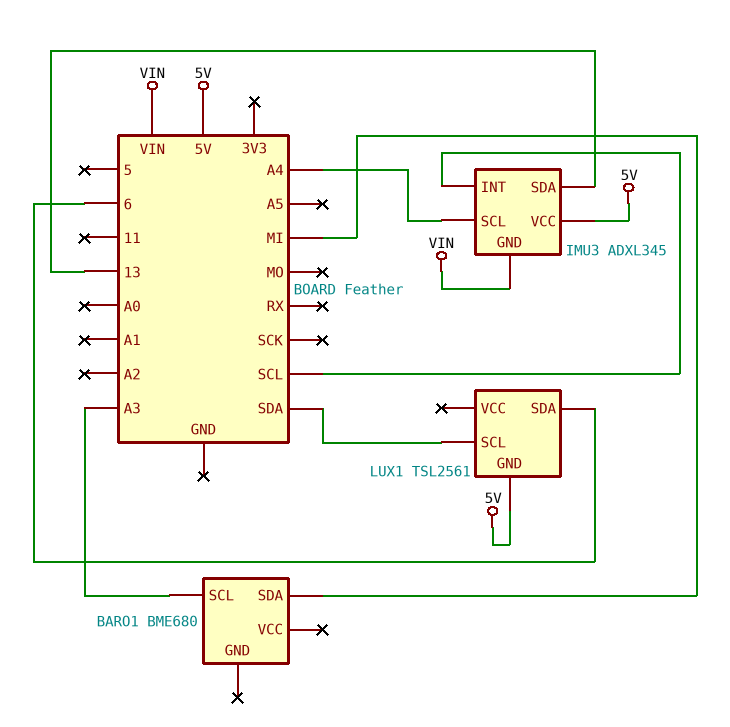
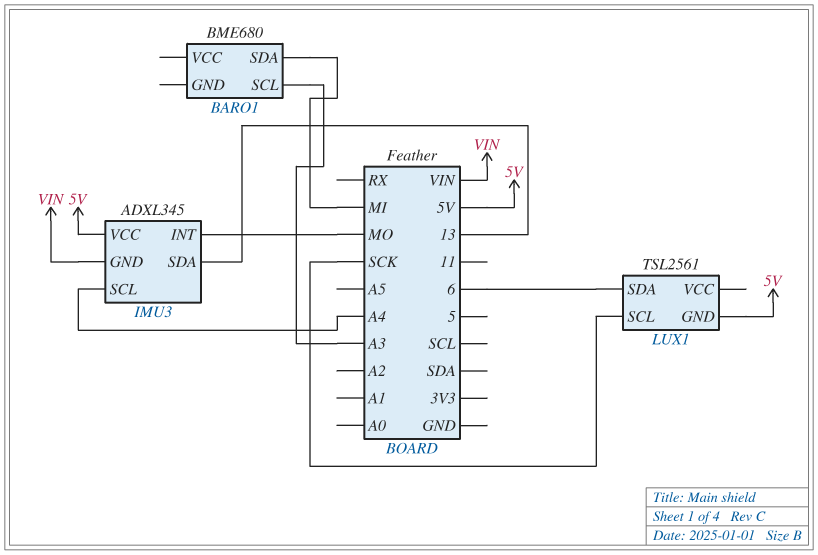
IMU3 pin INT: SCL -> MO
LUX1 pin SCL: SDA -> SCK

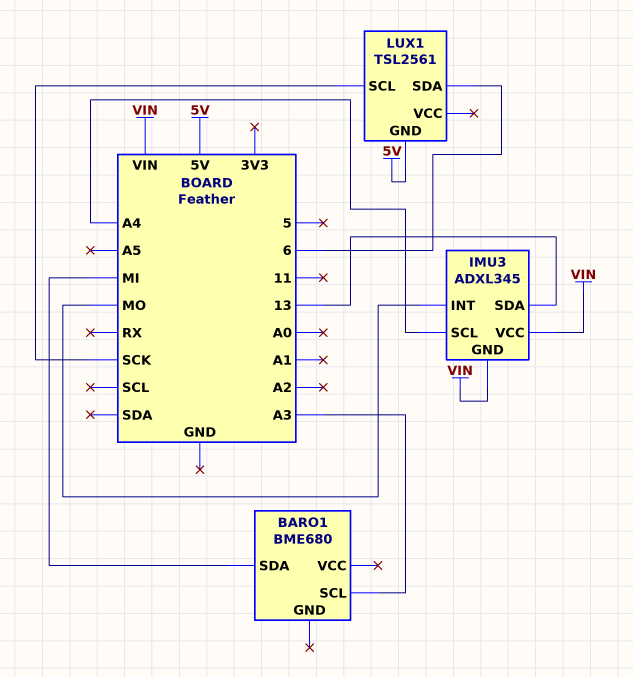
IMU3 pin VCC: 5V -> VIN

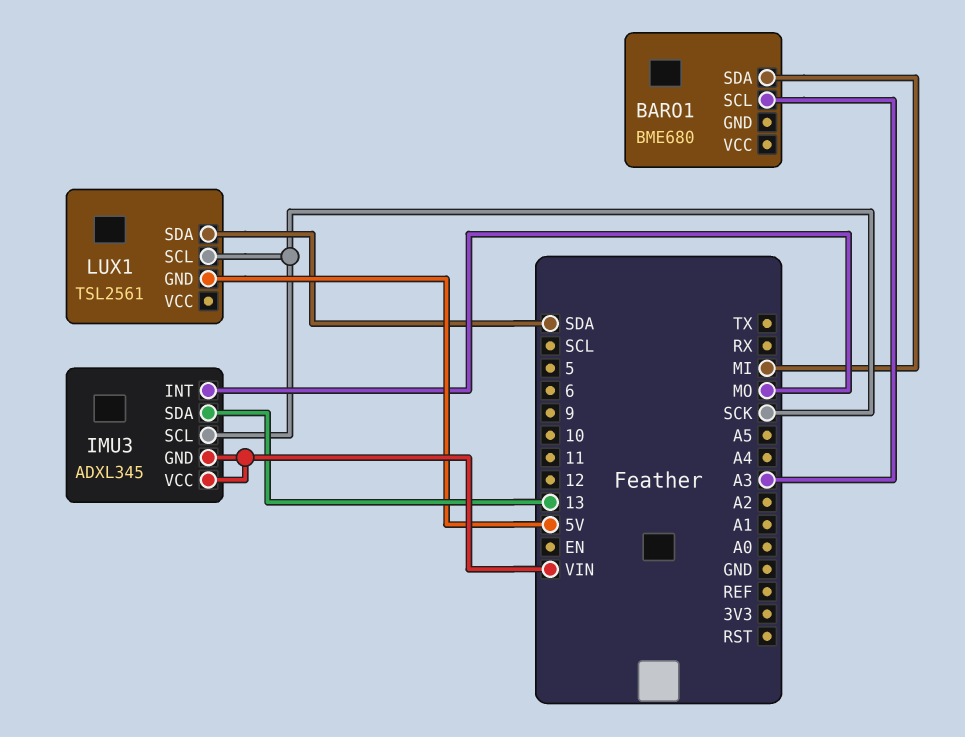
IMU3 pin SCL: A4 -> SCK
LUX1 pin SDA: 6 -> SDA

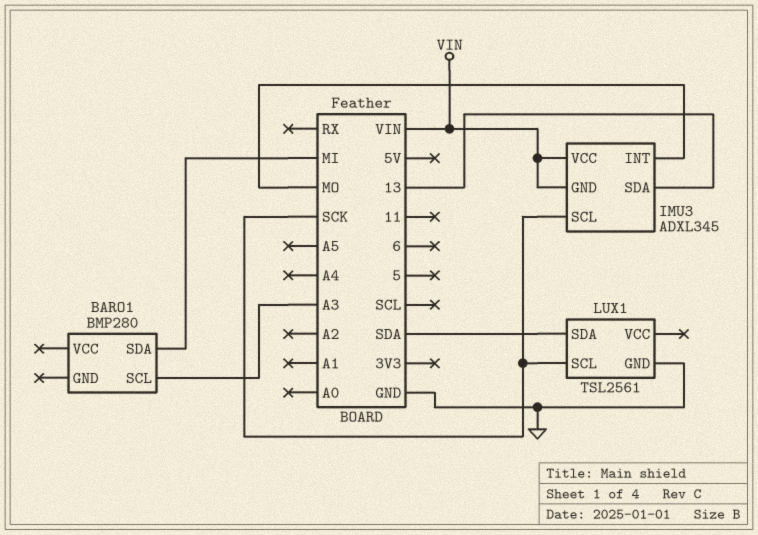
BARO1: BME680 -> BMP280
LUX1 pin GND: 5V -> GND

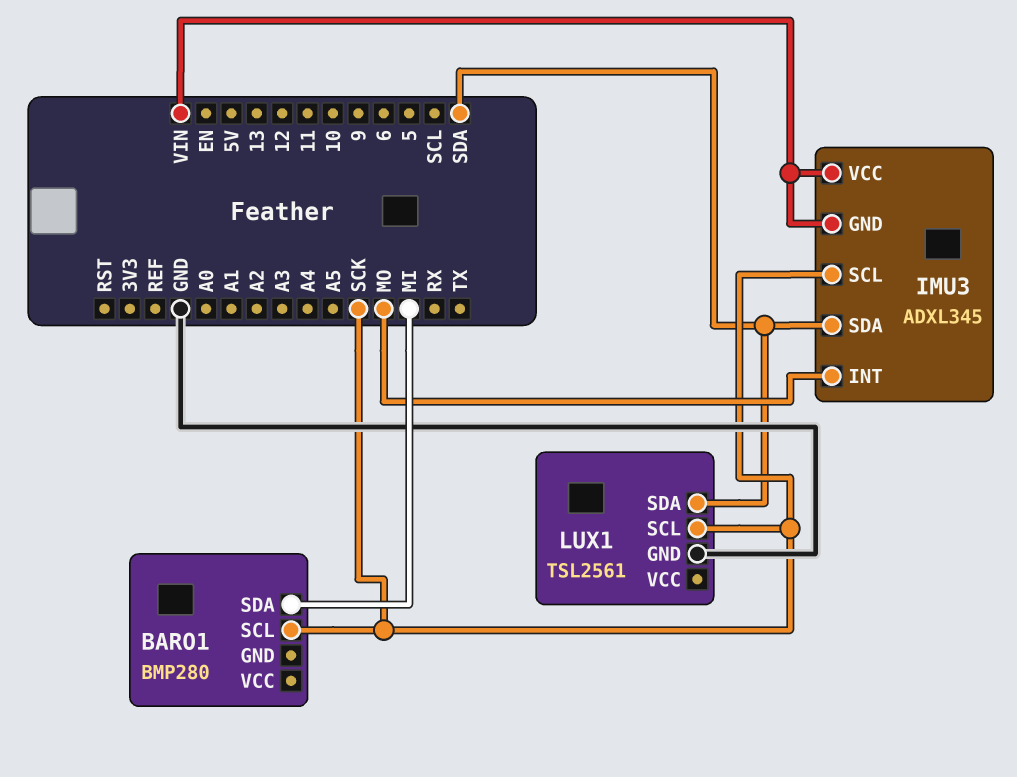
BARO1 pin SCL: A3 -> SCK
IMU3 pin SDA: 13 -> SDA

